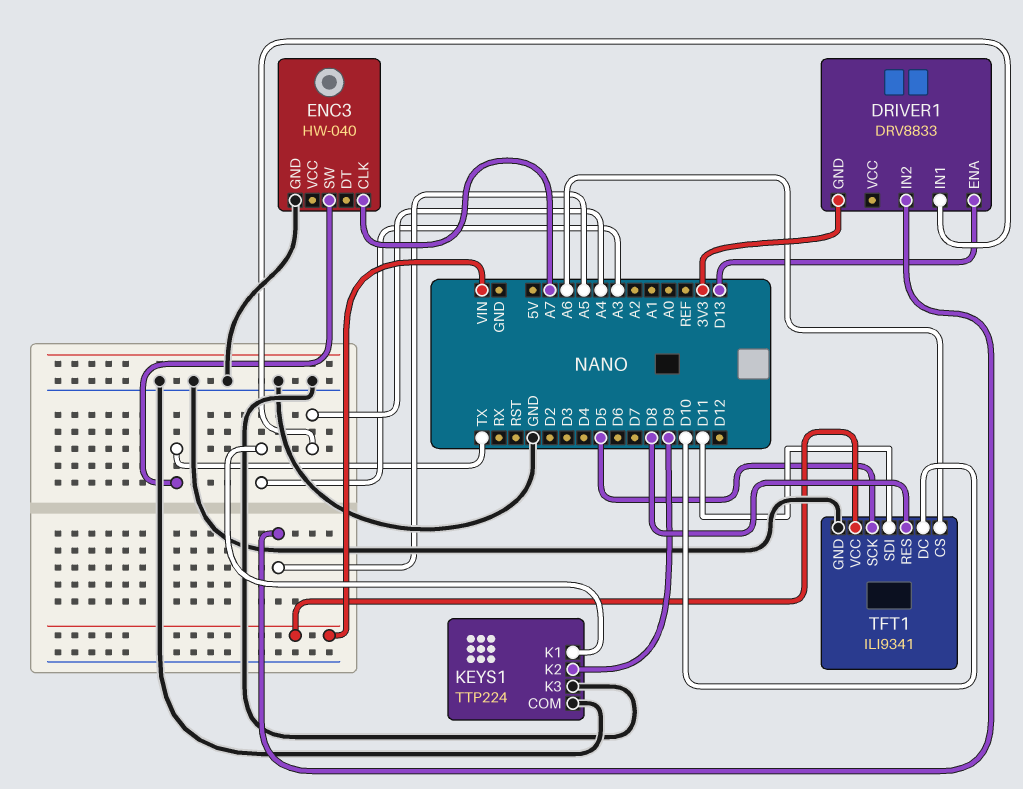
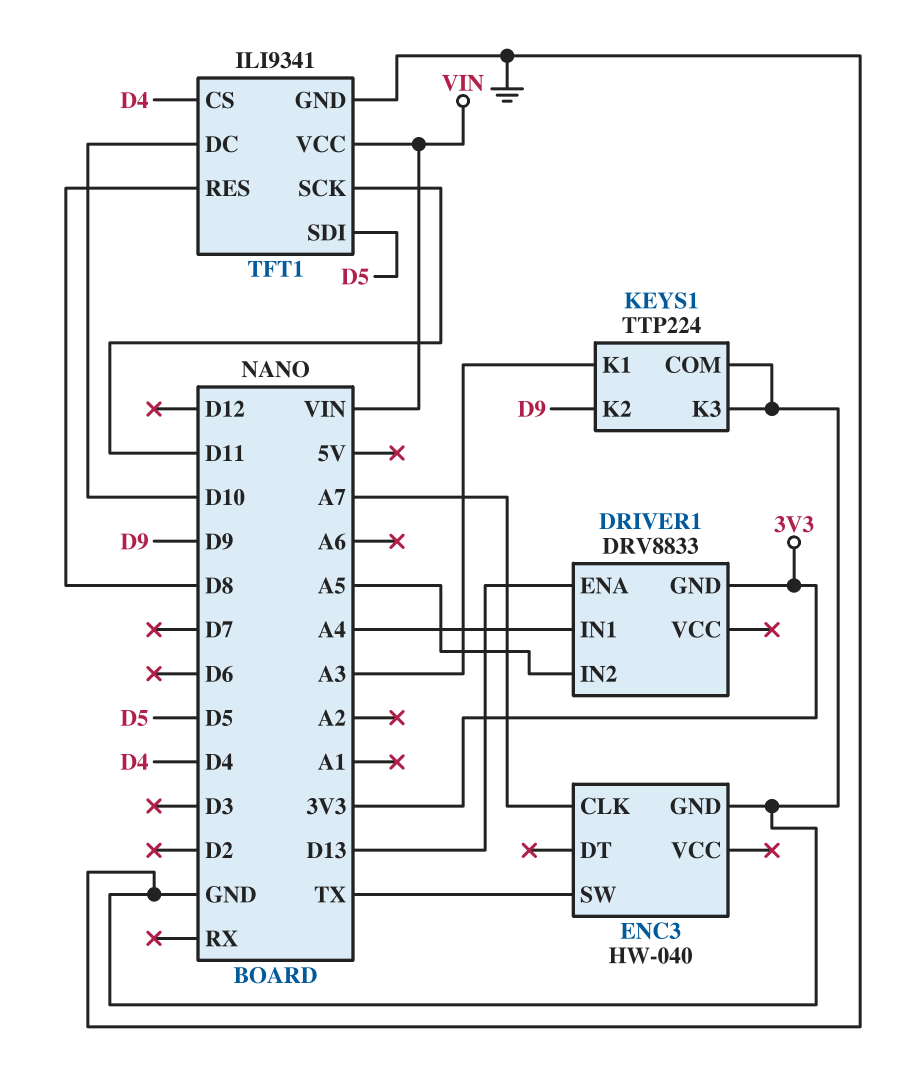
TFT1 pin CS: A6 -> D4
TFT1 pin SCK: D5 -> D11
TFT1 pin SDI: D11 -> D5

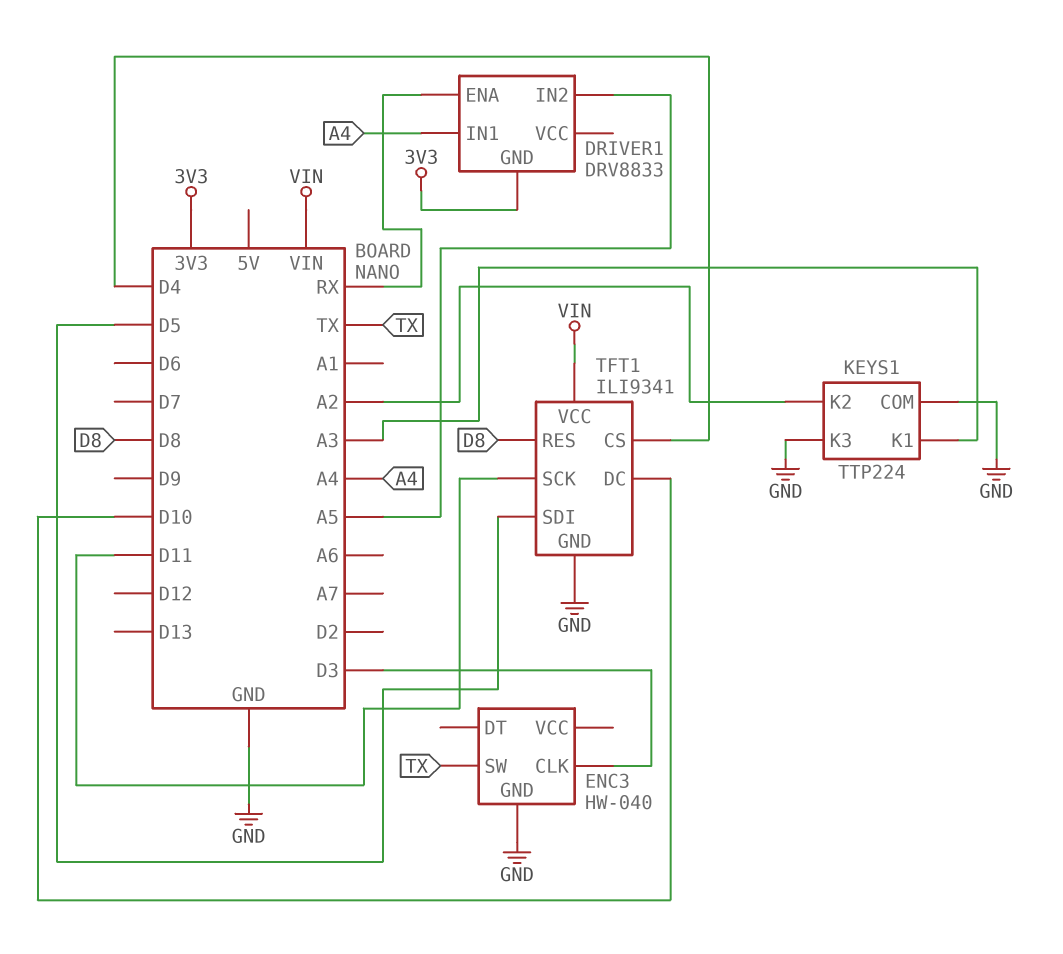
DRIVER1 pin ENA: D13 -> RX
ENC3 pin CLK: A7 -> D3
KEYS1 pin K2: D9 -> A2

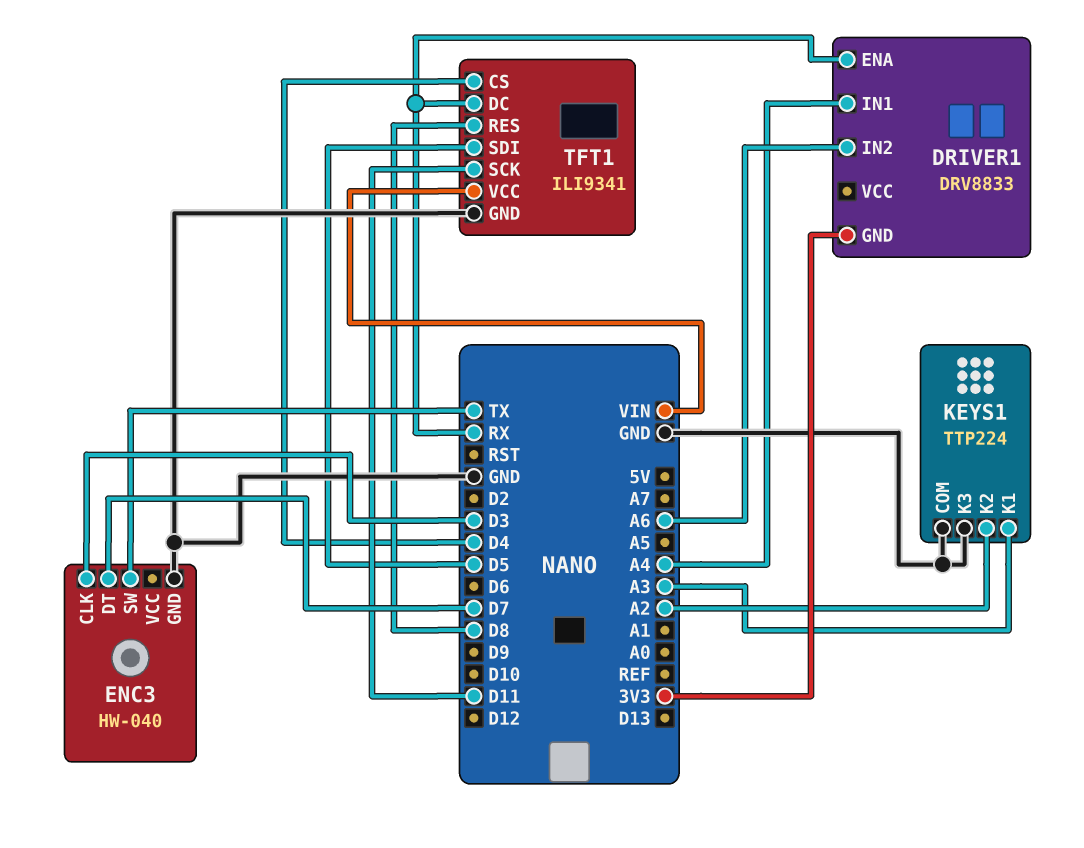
DRIVER1 pin IN2: A5 -> A6
ENC3 pin DT: none -> D7
TFT1 pin DC: D10 -> RX

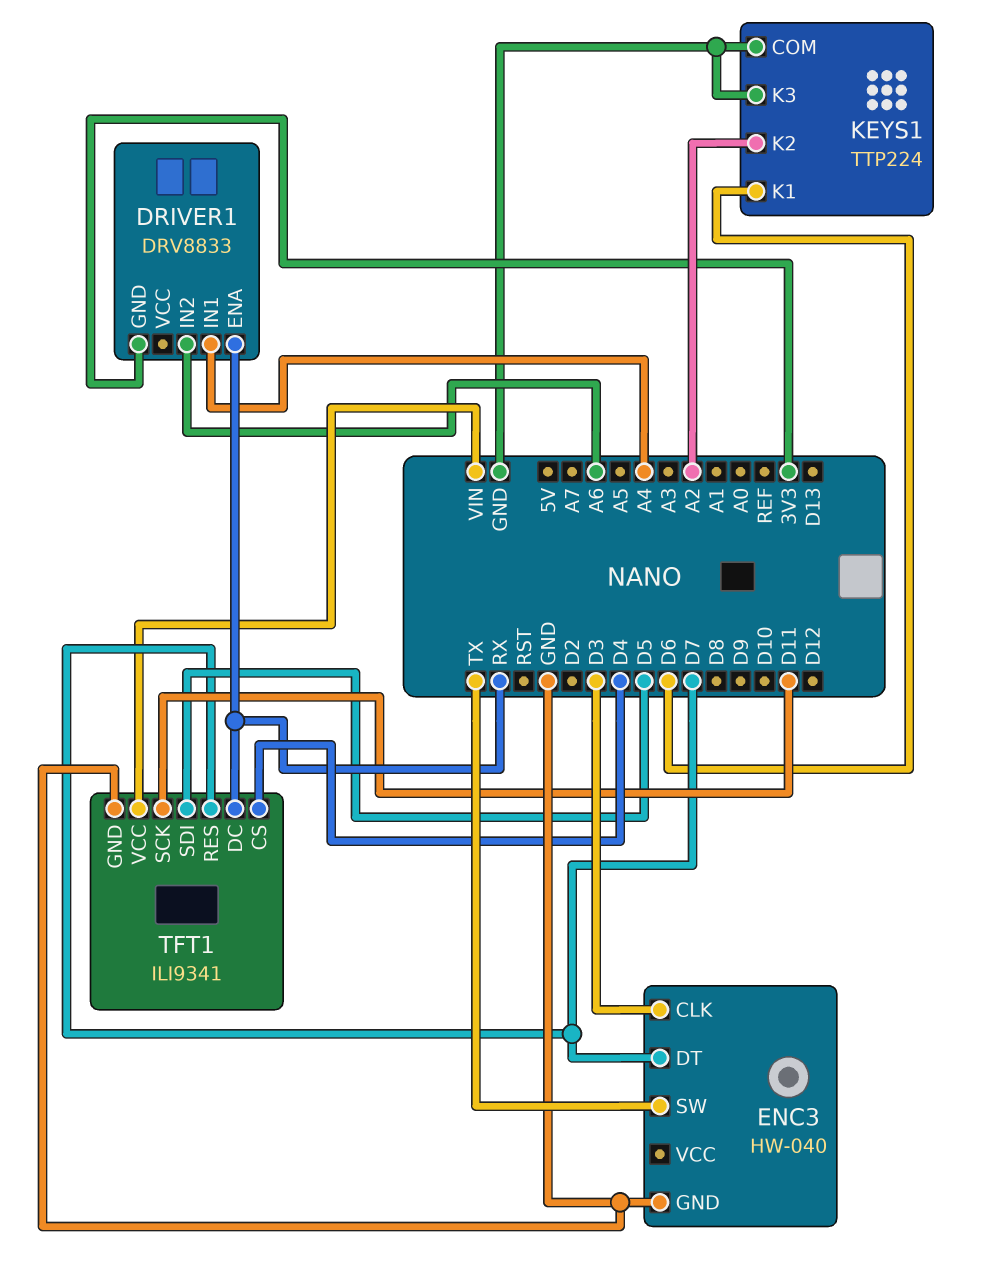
KEYS1 pin K1: A3 -> D6
TFT1 pin RES: D8 -> D7

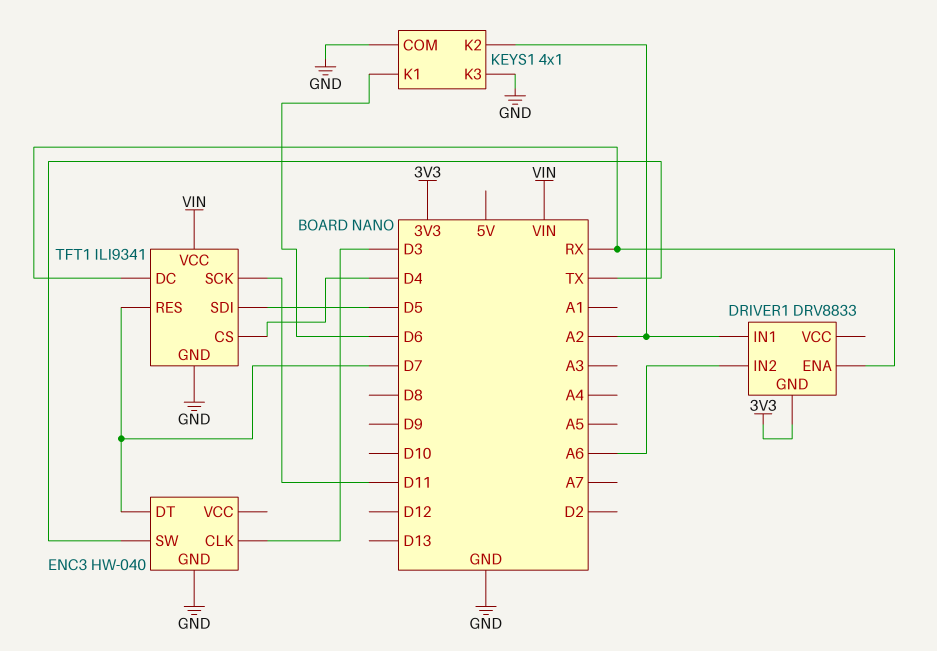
DRIVER1 pin IN1: A4 -> A2
KEYS1: TTP224 -> 4x1

